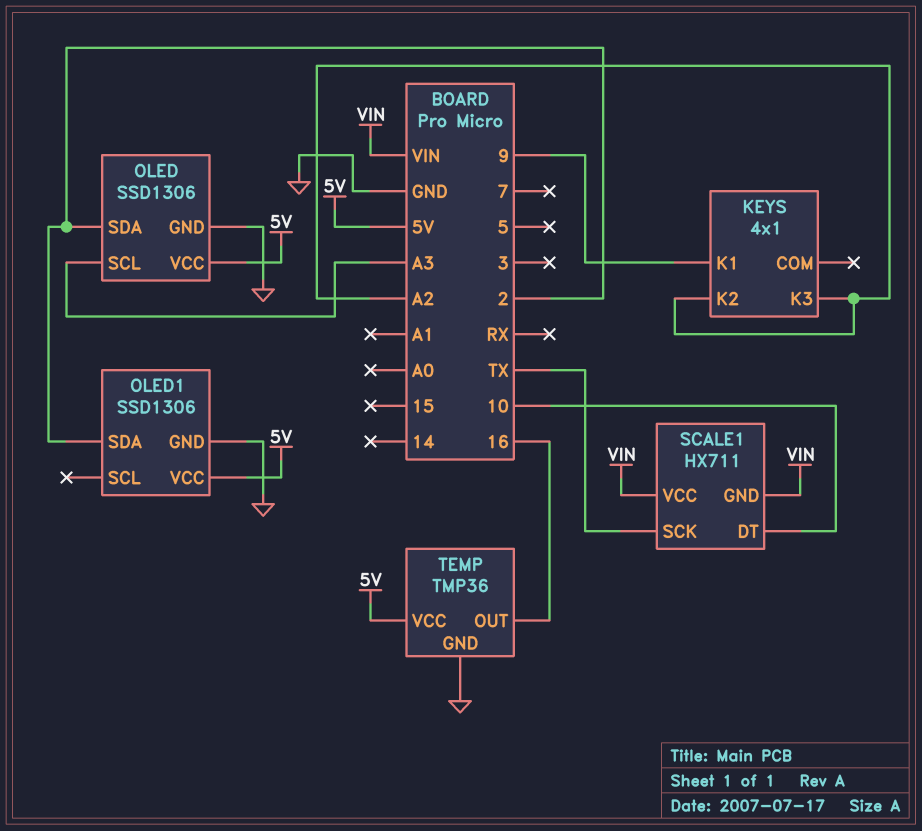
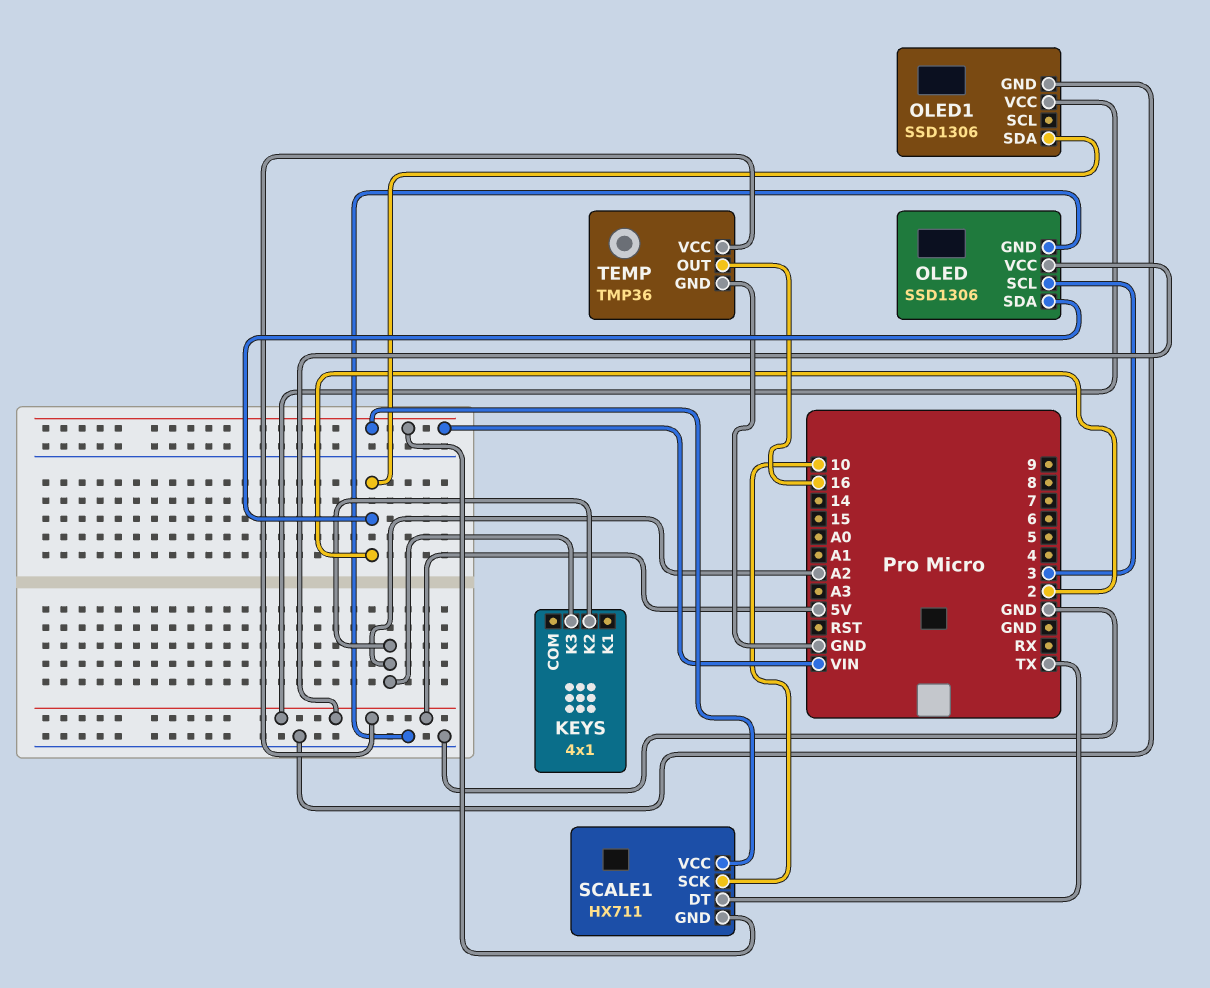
KEYS pin K1: 9 -> none
OLED pin SCL: A3 -> 3
SCALE1 pin DT: 10 -> TX
SCALE1 pin SCK: TX -> 10

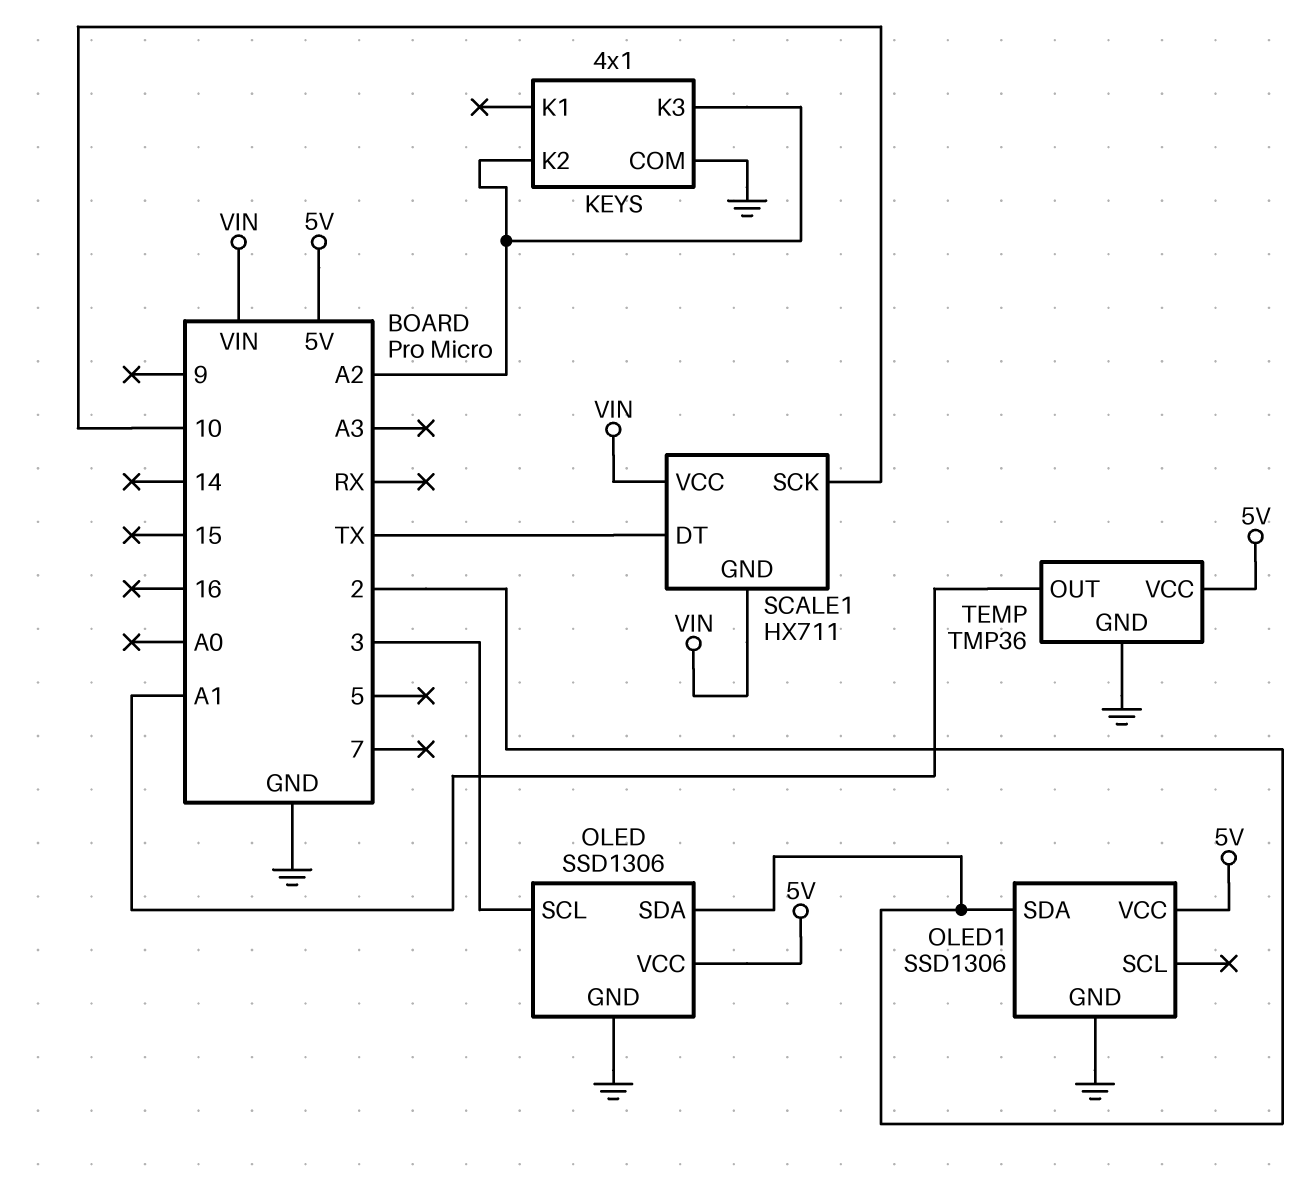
KEYS pin COM: none -> GND
TEMP pin OUT: 16 -> A1

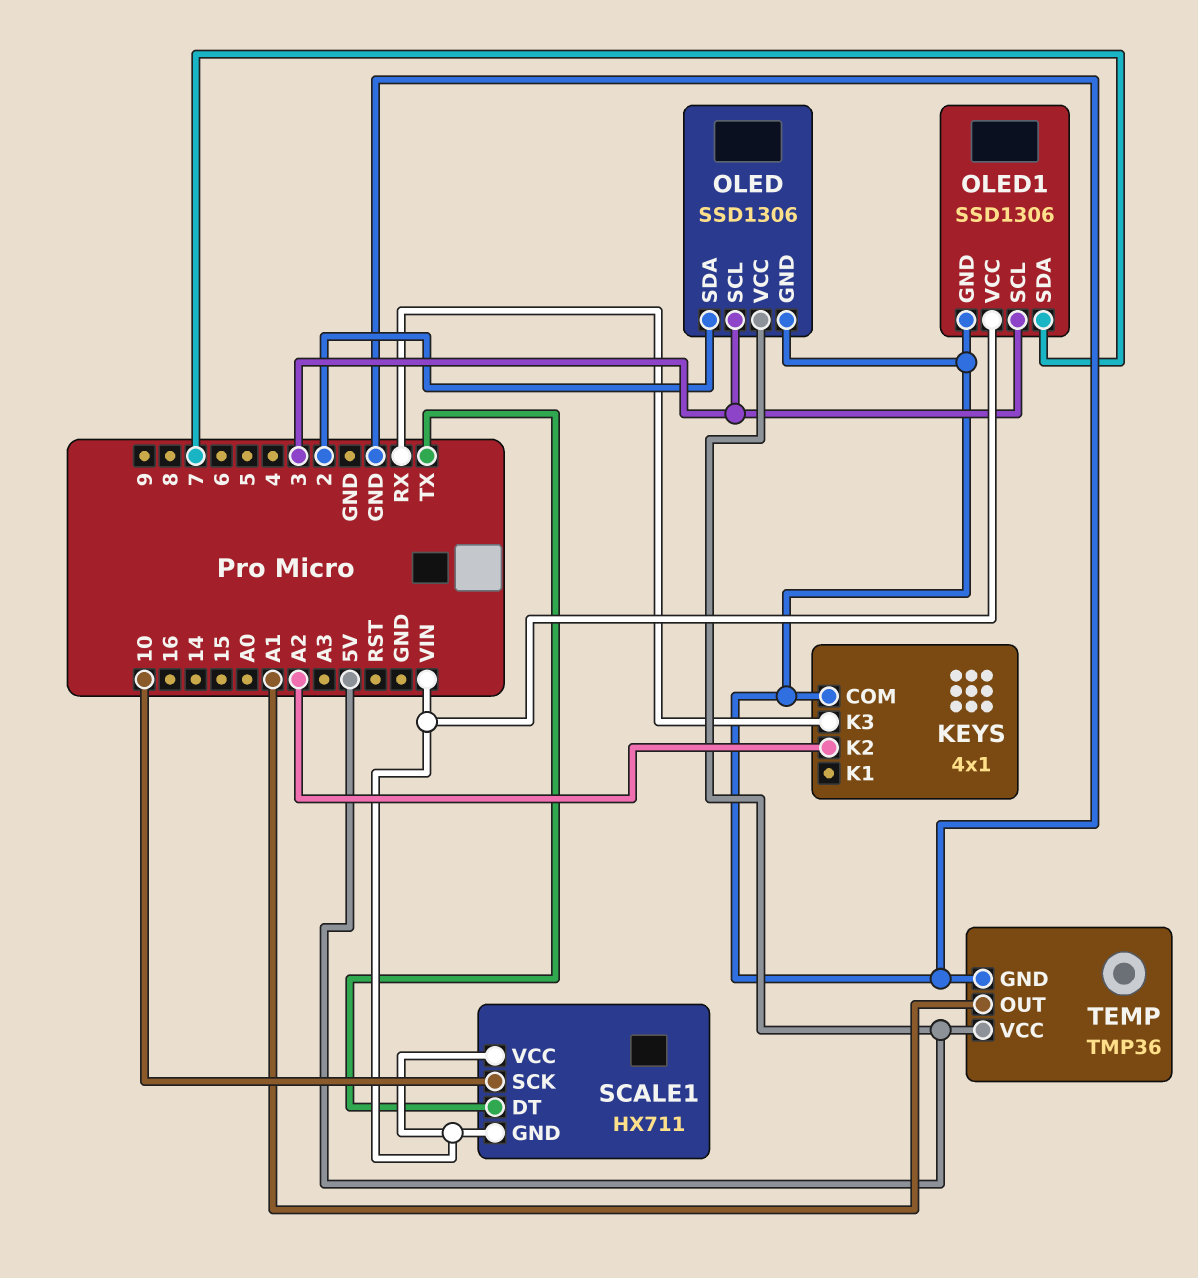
KEYS pin K3: A2 -> RX
OLED1 pin SCL: none -> 3
OLED1 pin SDA: 2 -> 7
OLED1 pin VCC: 5V -> VIN

